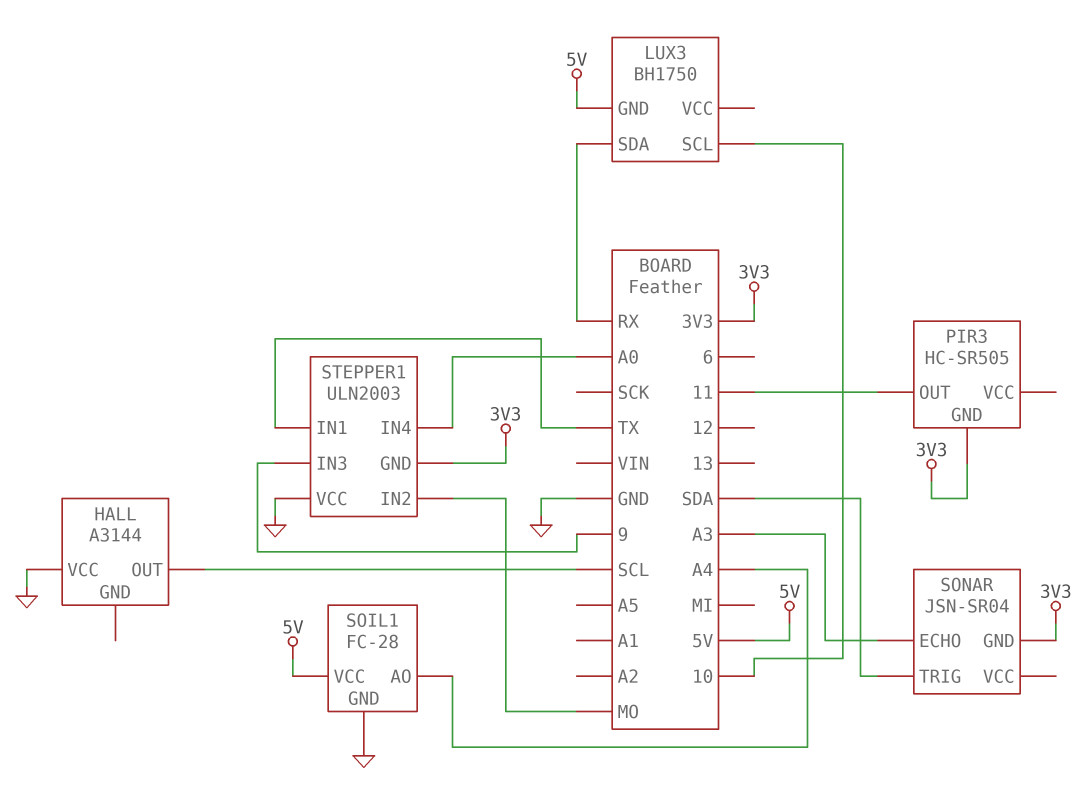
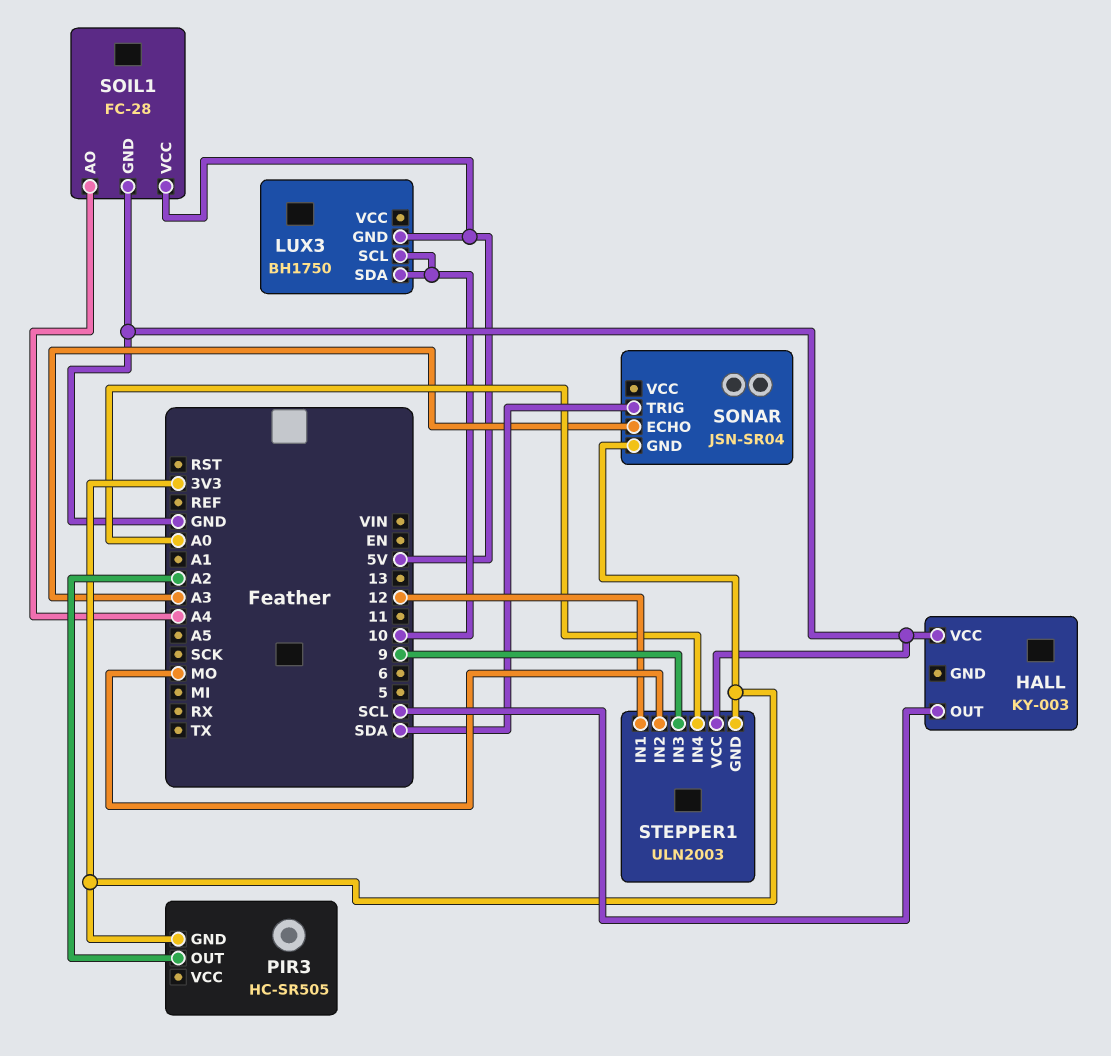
HALL: A3144 -> KY-003
LUX3 pin SDA: RX -> 10
PIR3 pin OUT: 11 -> A2
STEPPER1 pin IN1: TX -> 12

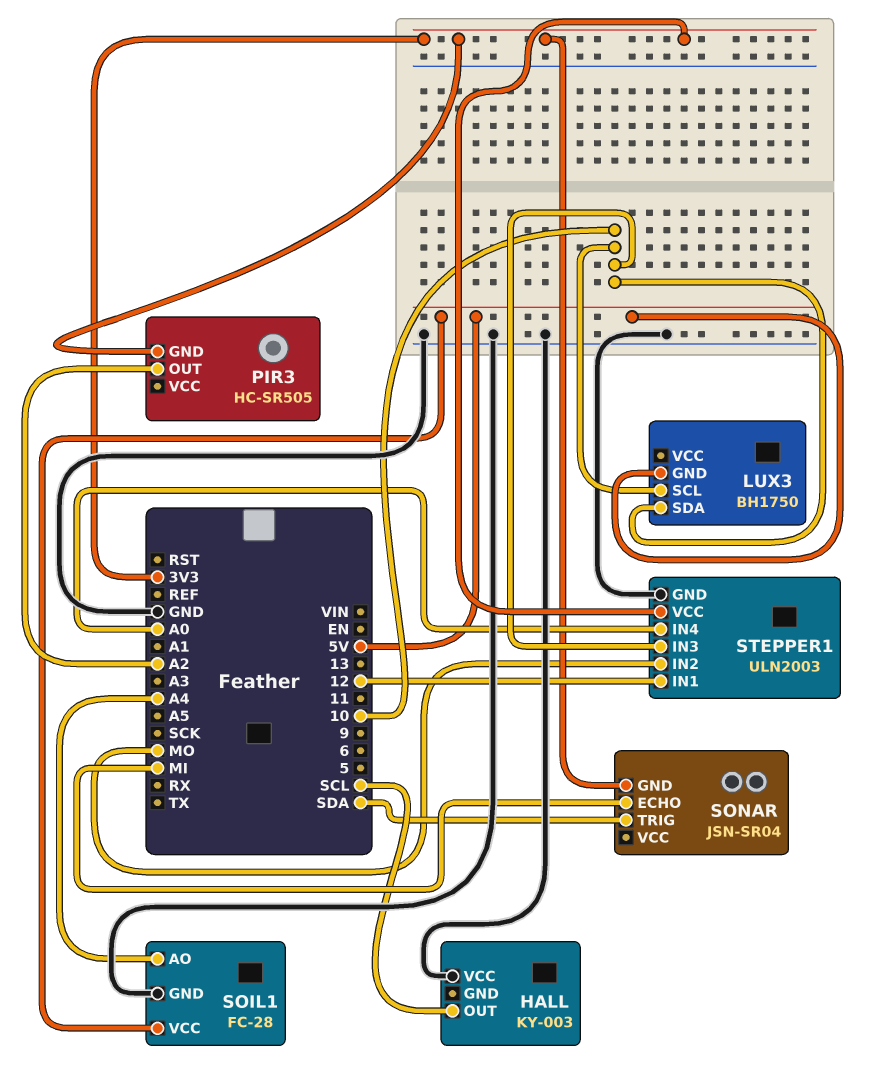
SONAR pin ECHO: A3 -> MI
STEPPER1 pin GND: 3V3 -> GND
STEPPER1 pin IN3: 9 -> 10
STEPPER1 pin VCC: GND -> 3V3

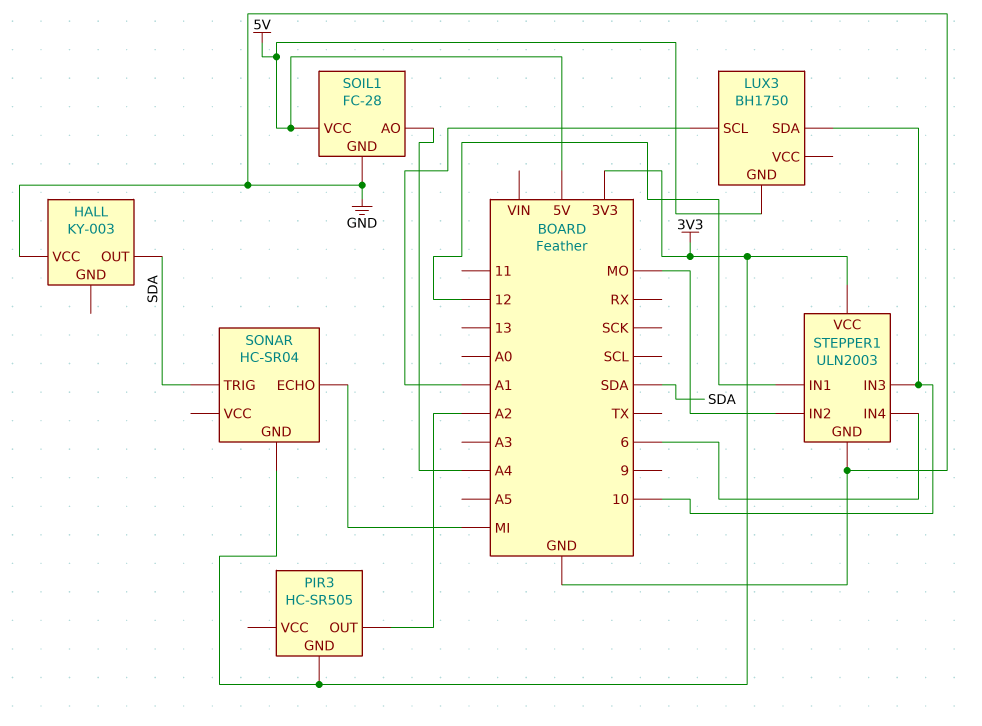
HALL pin OUT: SCL -> SDA
LUX3 pin SCL: 10 -> A1
SONAR: JSN-SR04 -> HC-SR04
STEPPER1 pin IN4: A0 -> 6

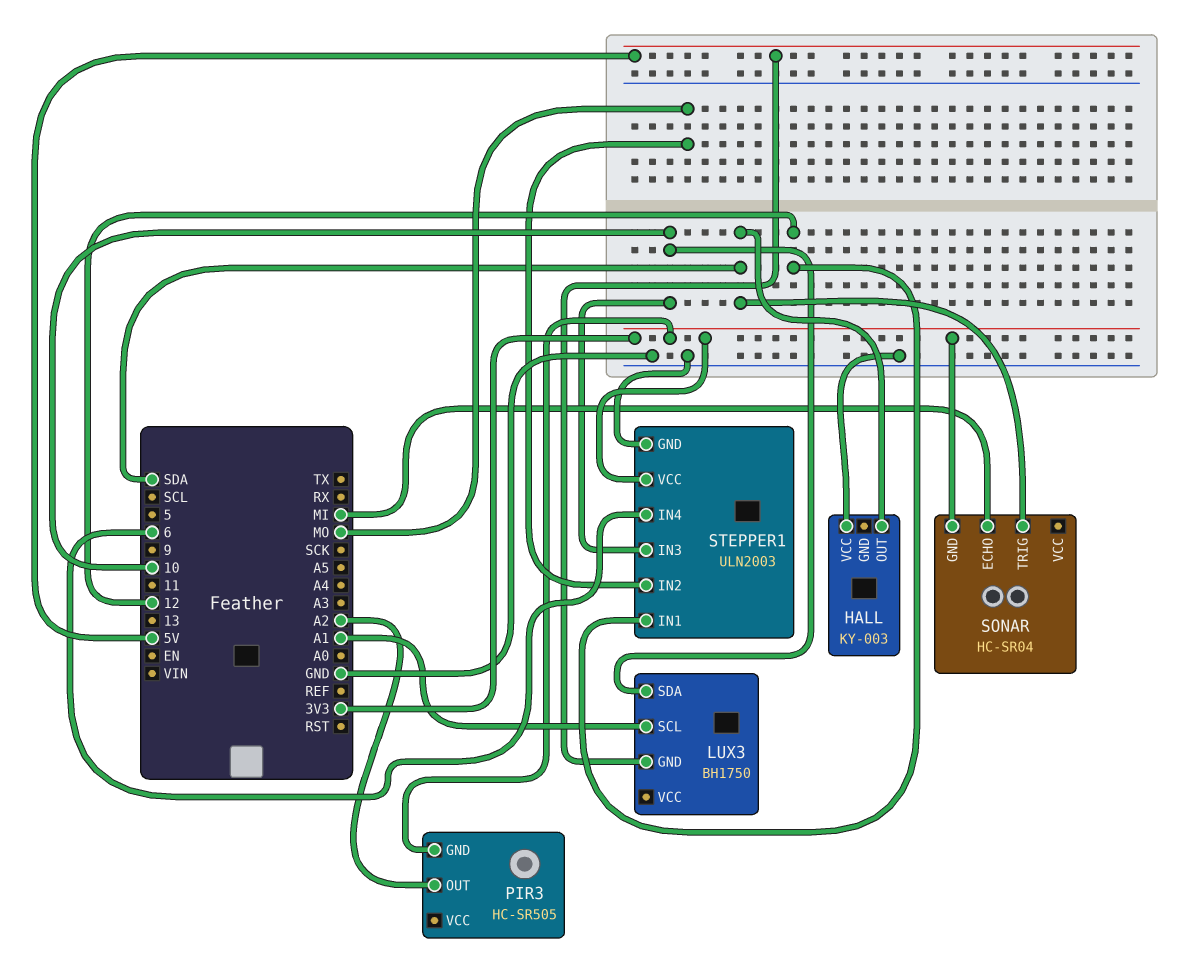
SOIL1: FC-28 -> none
SOIL1 pin AO: A4 -> none
SOIL1 pin GND: GND -> none
SOIL1 pin VCC: 5V -> none

